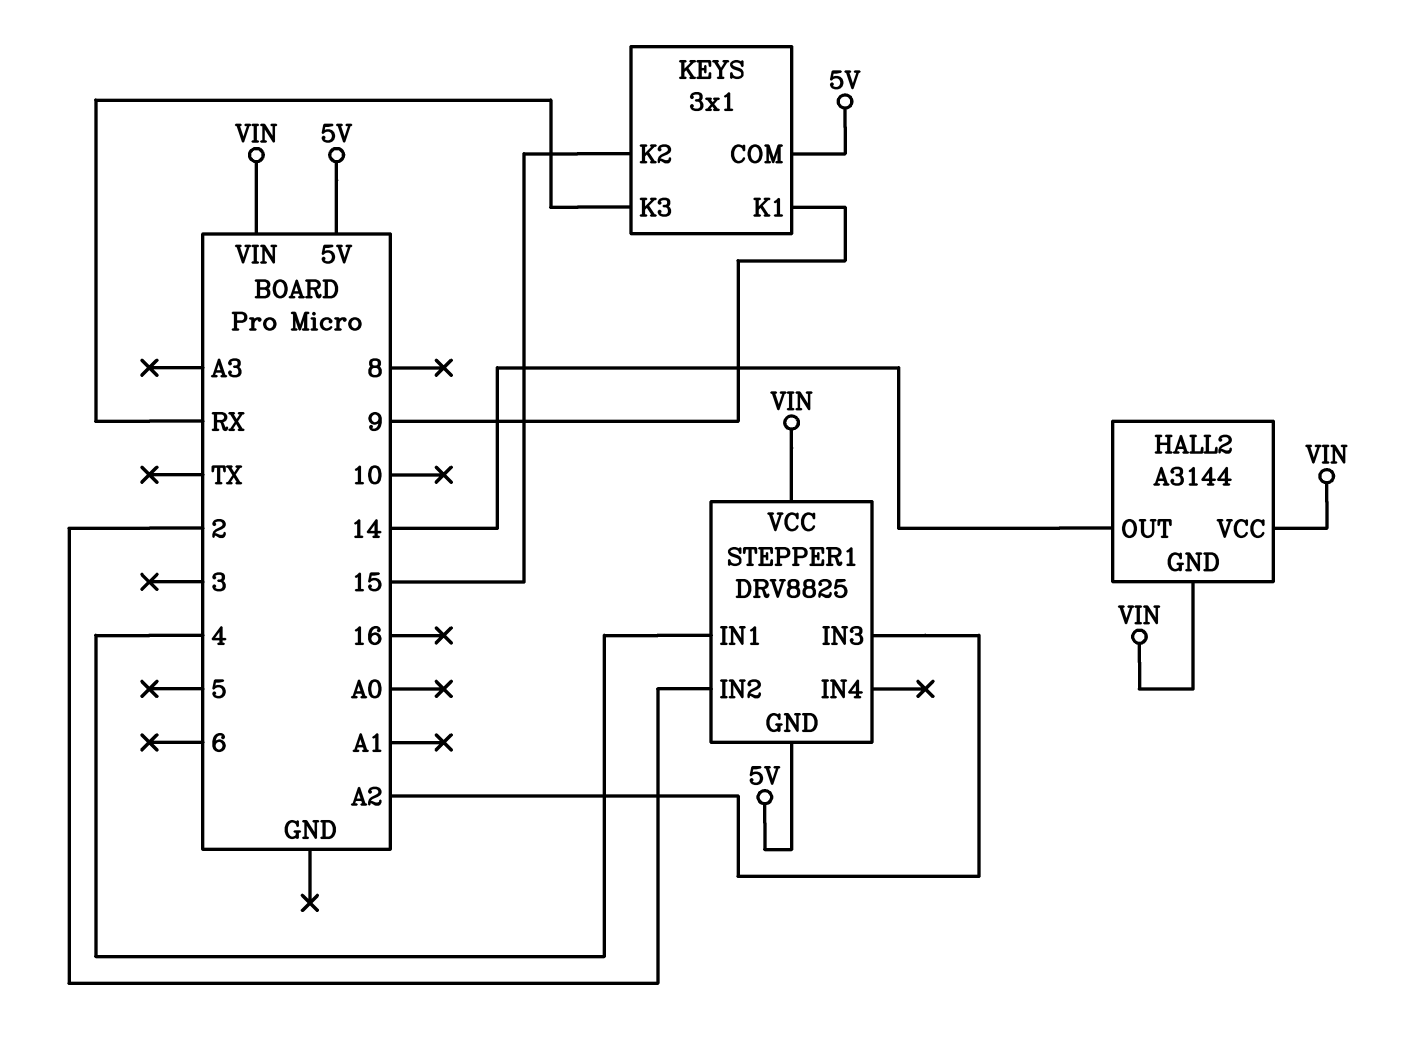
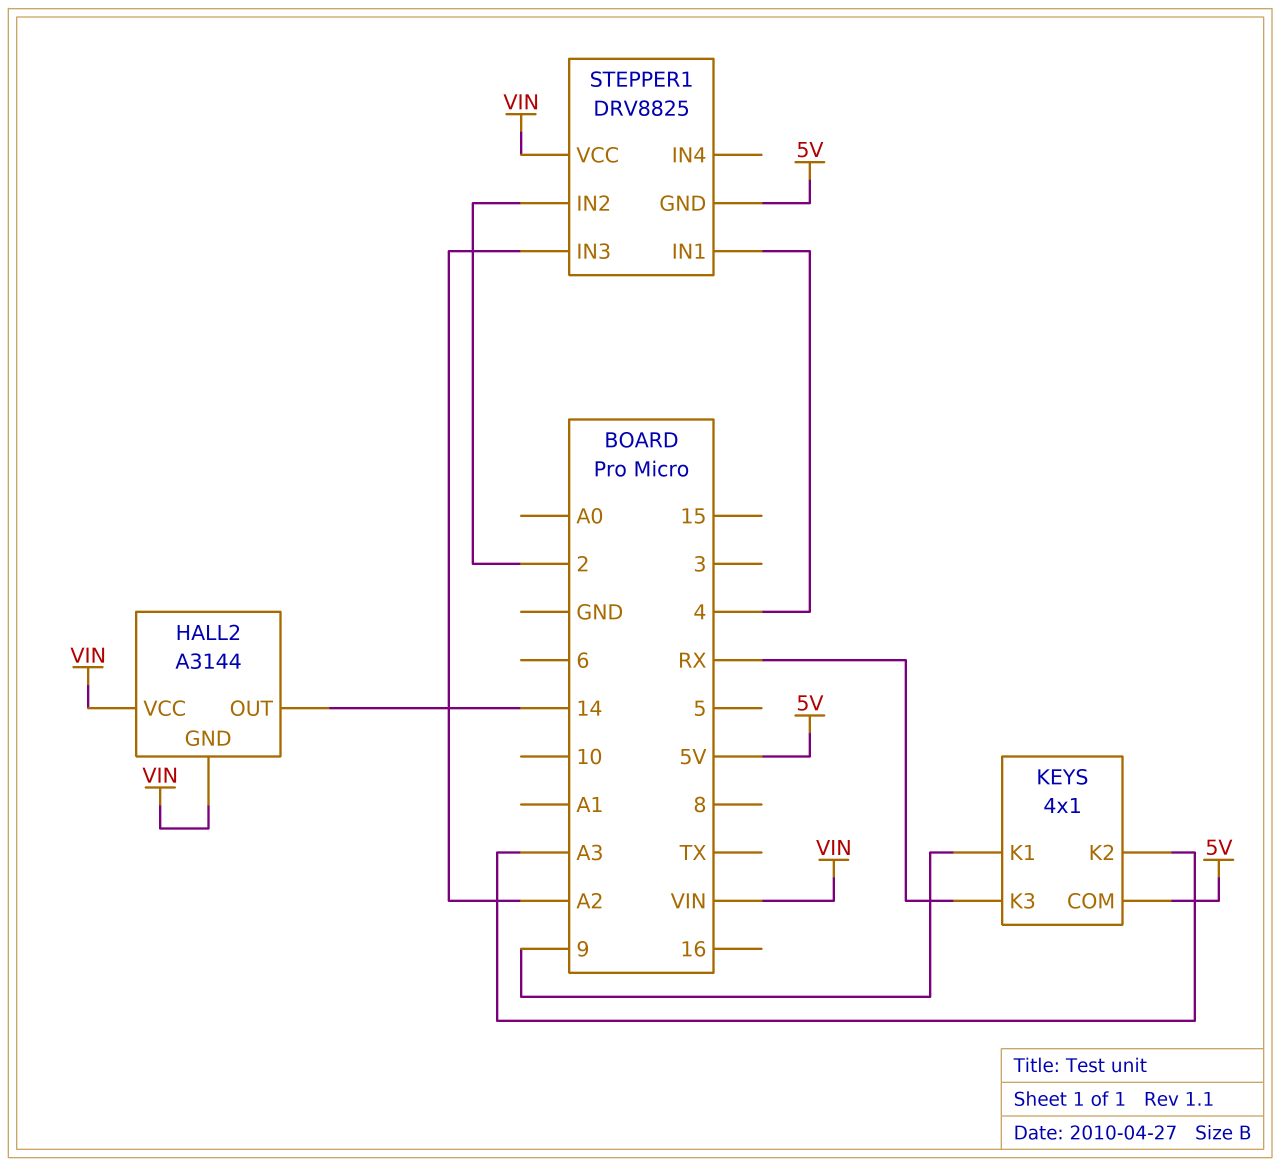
KEYS: 3x1 -> 4x1
KEYS pin K2: 15 -> A3

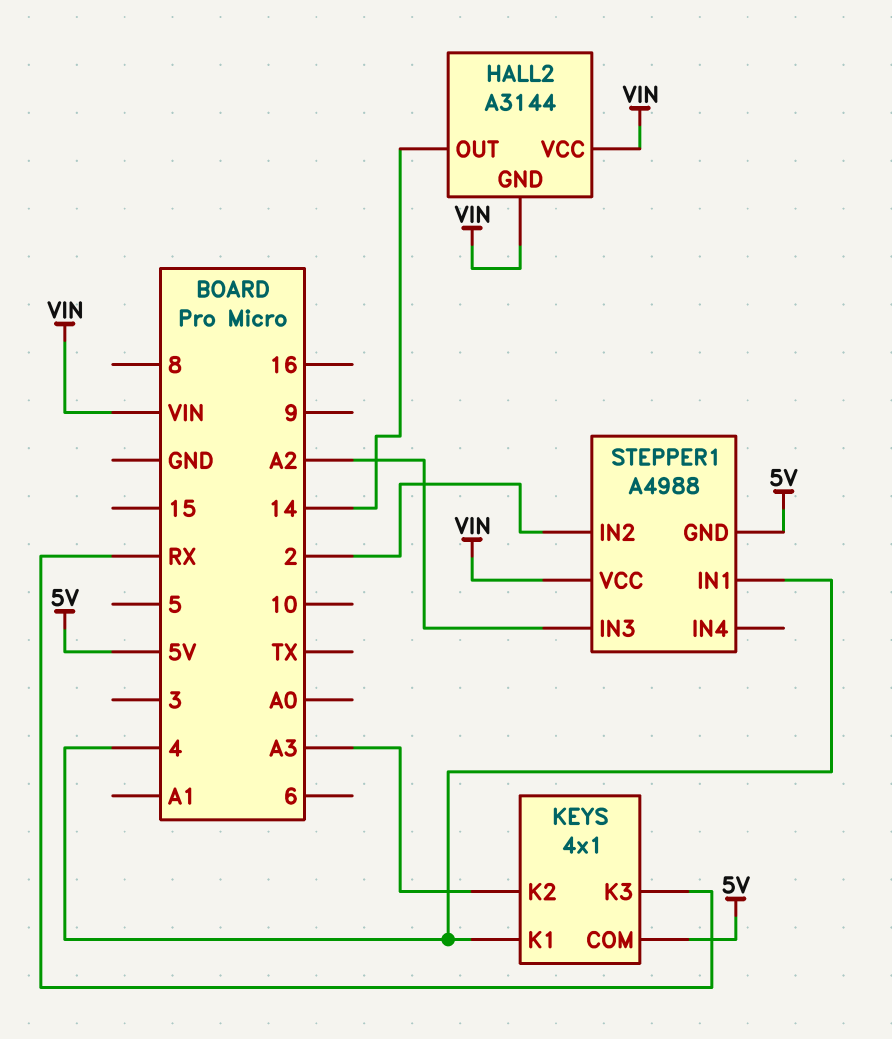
KEYS pin K1: 9 -> 4
STEPPER1: DRV8825 -> A4988

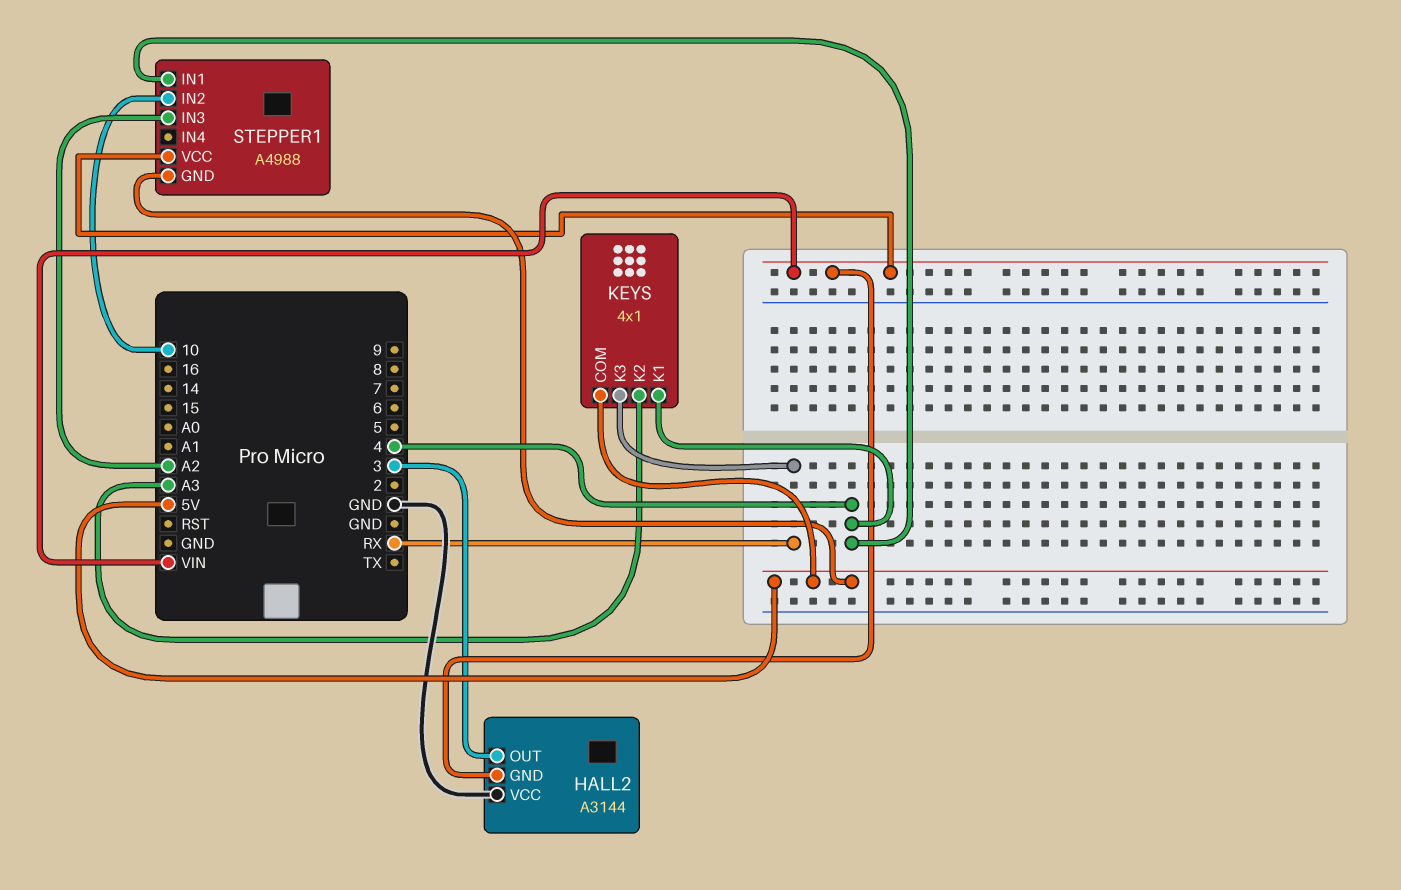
HALL2 pin OUT: 14 -> 3
HALL2 pin VCC: VIN -> GND
STEPPER1 pin IN2: 2 -> 10

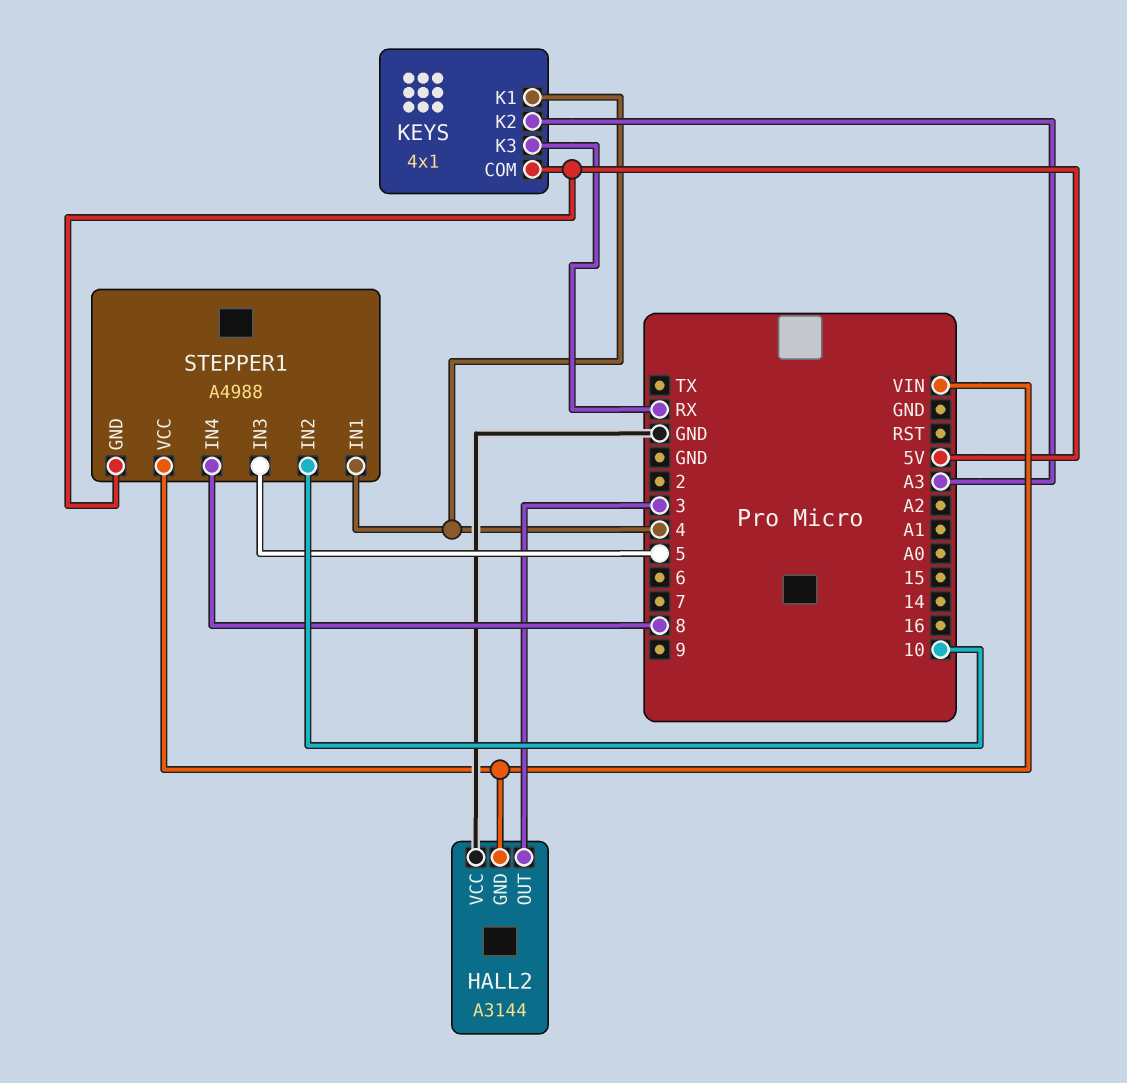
STEPPER1 pin IN3: A2 -> 5
STEPPER1 pin IN4: none -> 8

